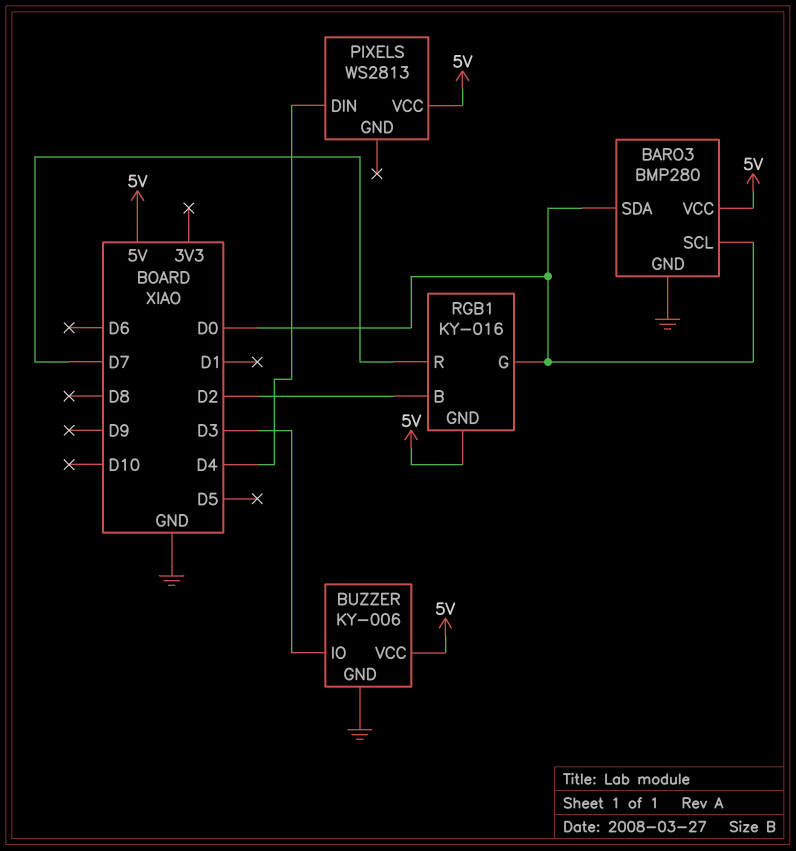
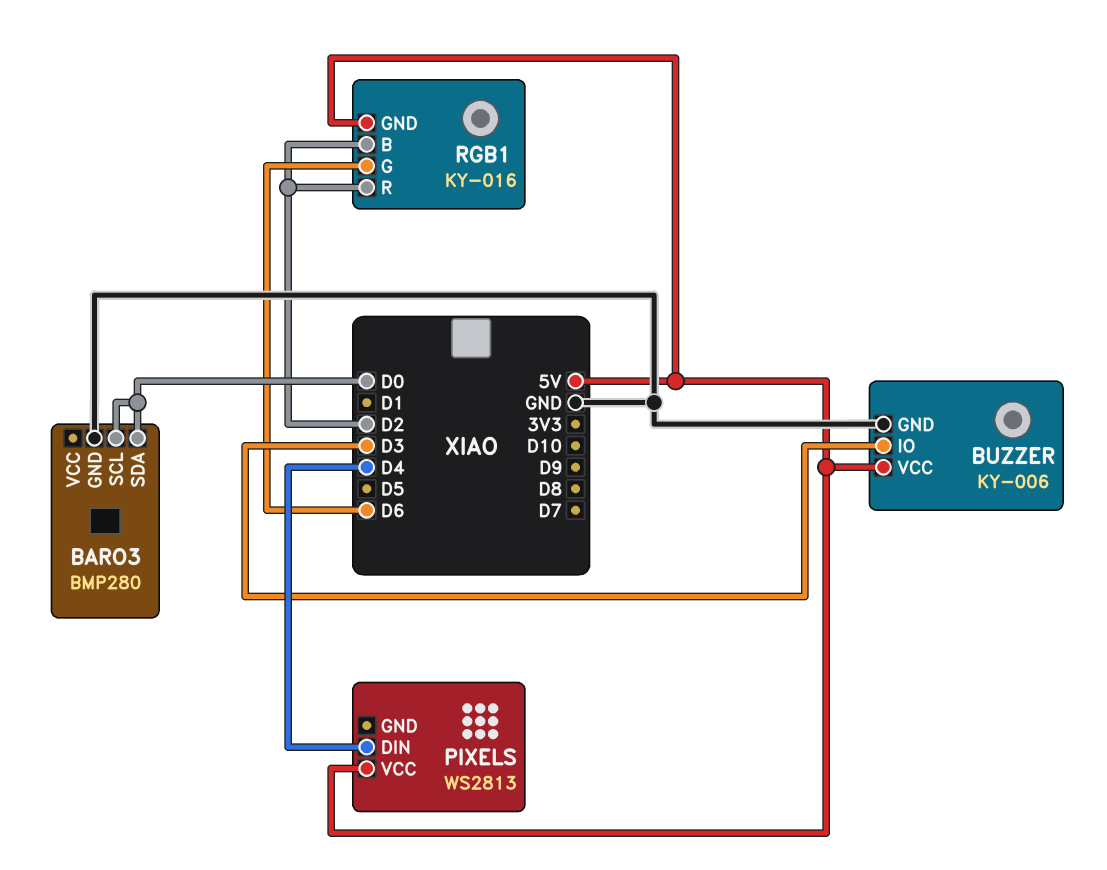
BARO3 pin VCC: 5V -> none
RGB1 pin G: D0 -> D6
RGB1 pin R: D7 -> D2

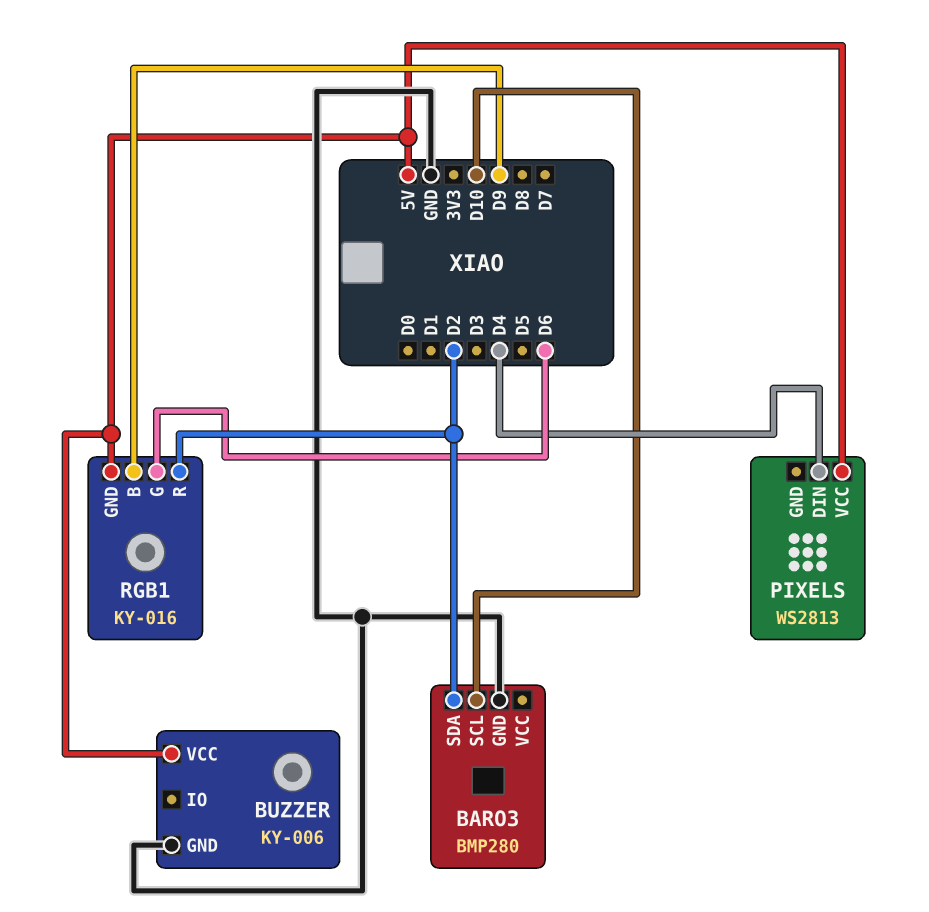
BARO3 pin SCL: D0 -> D10
BARO3 pin SDA: D0 -> D2
BUZZER pin IO: D3 -> none
RGB1 pin B: D2 -> D9

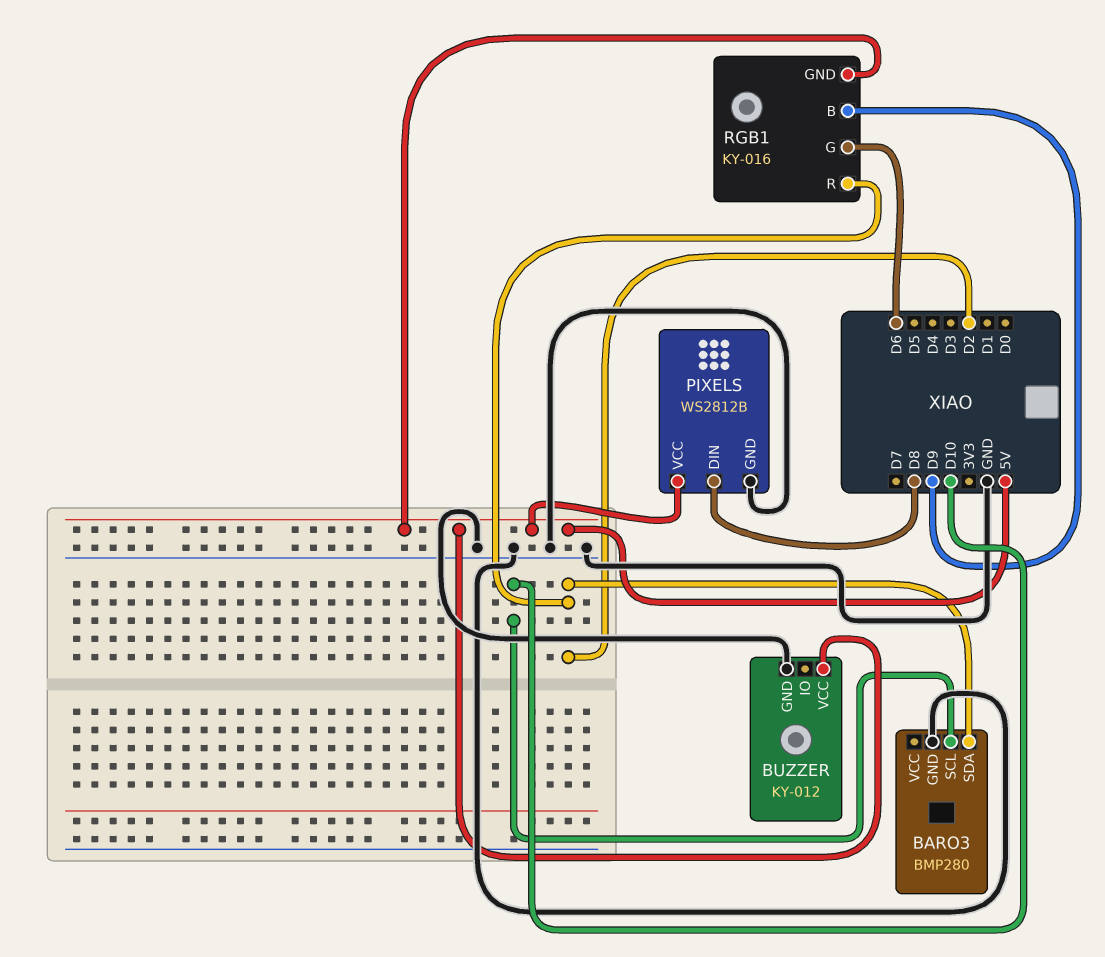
BUZZER: KY-006 -> KY-012
PIXELS: WS2813 -> WS2812B
PIXELS pin DIN: D4 -> D8
PIXELS pin GND: none -> GND

